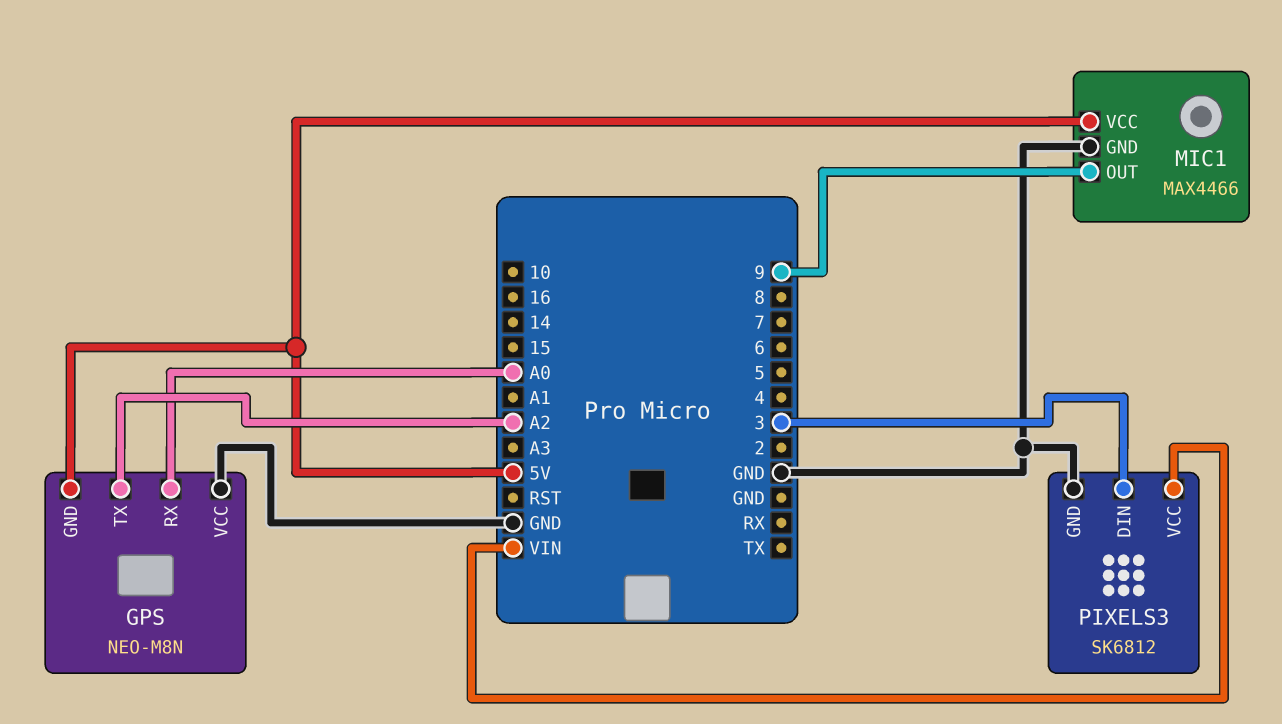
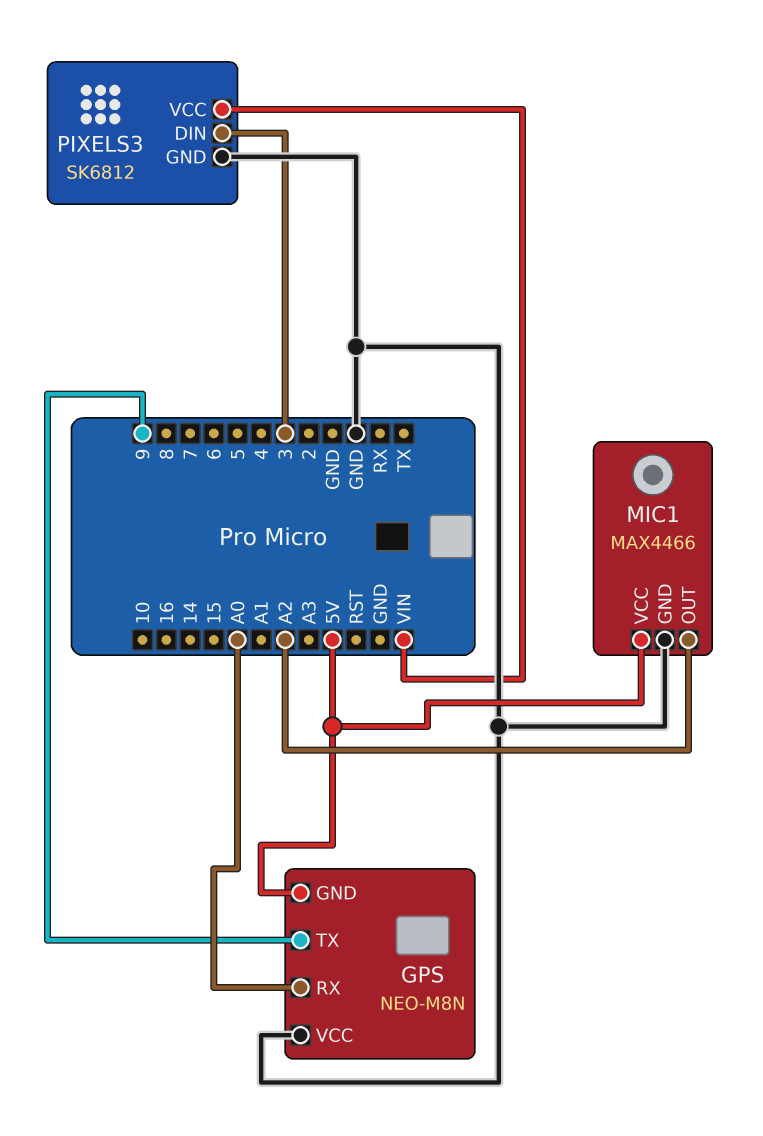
GPS pin TX: A2 -> 9
MIC1 pin OUT: 9 -> A2

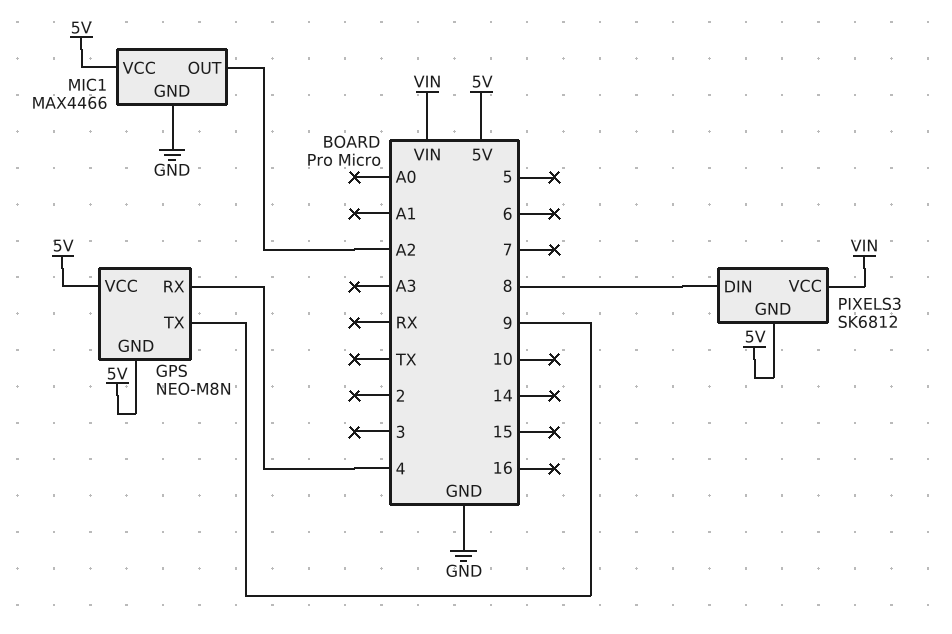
GPS pin RX: A0 -> 4
GPS pin VCC: GND -> 5V
PIXELS3 pin DIN: 3 -> 8
PIXELS3 pin GND: GND -> 5V

